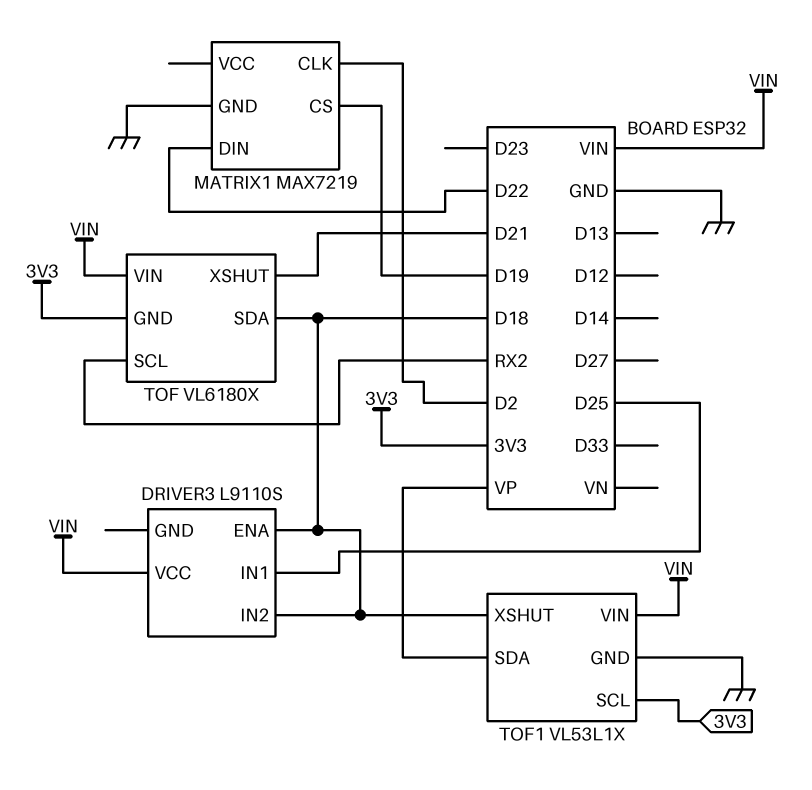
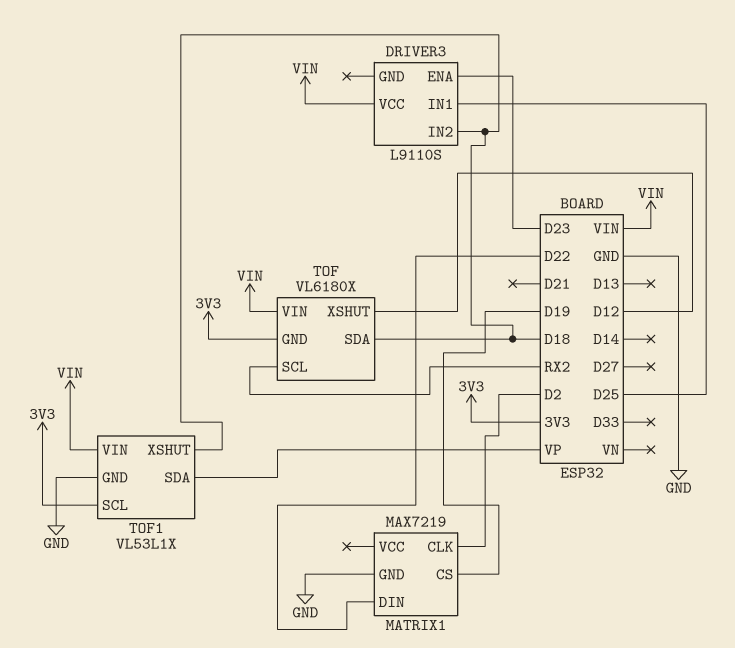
DRIVER3 pin ENA: D18 -> D23
TOF pin XSHUT: D21 -> D12

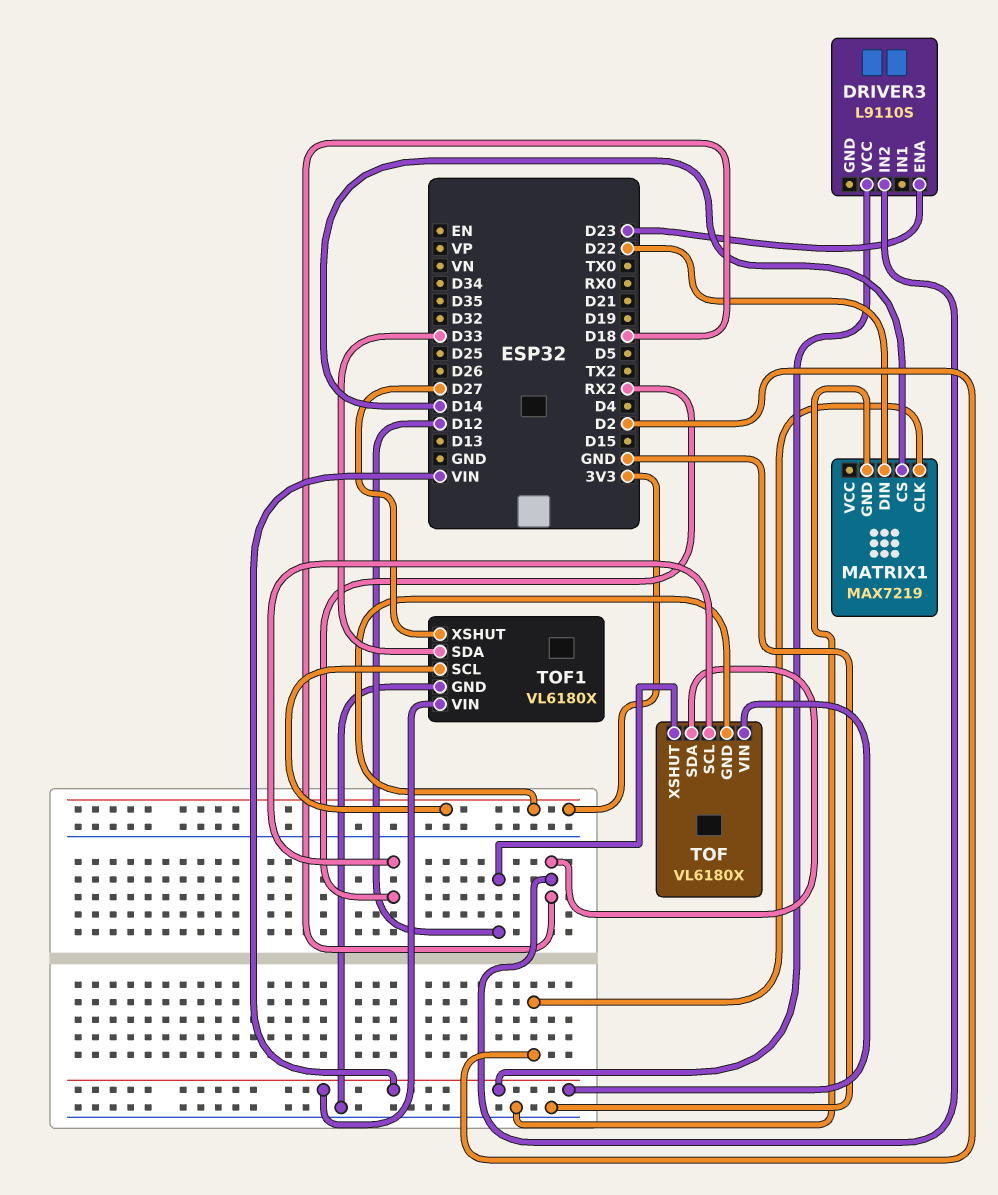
DRIVER3 pin IN1: D25 -> none
MATRIX1 pin CS: D19 -> D14
TOF1: VL53L1X -> VL6180X
TOF1 pin SDA: VP -> D33
TOF1 pin XSHUT: D18 -> D27

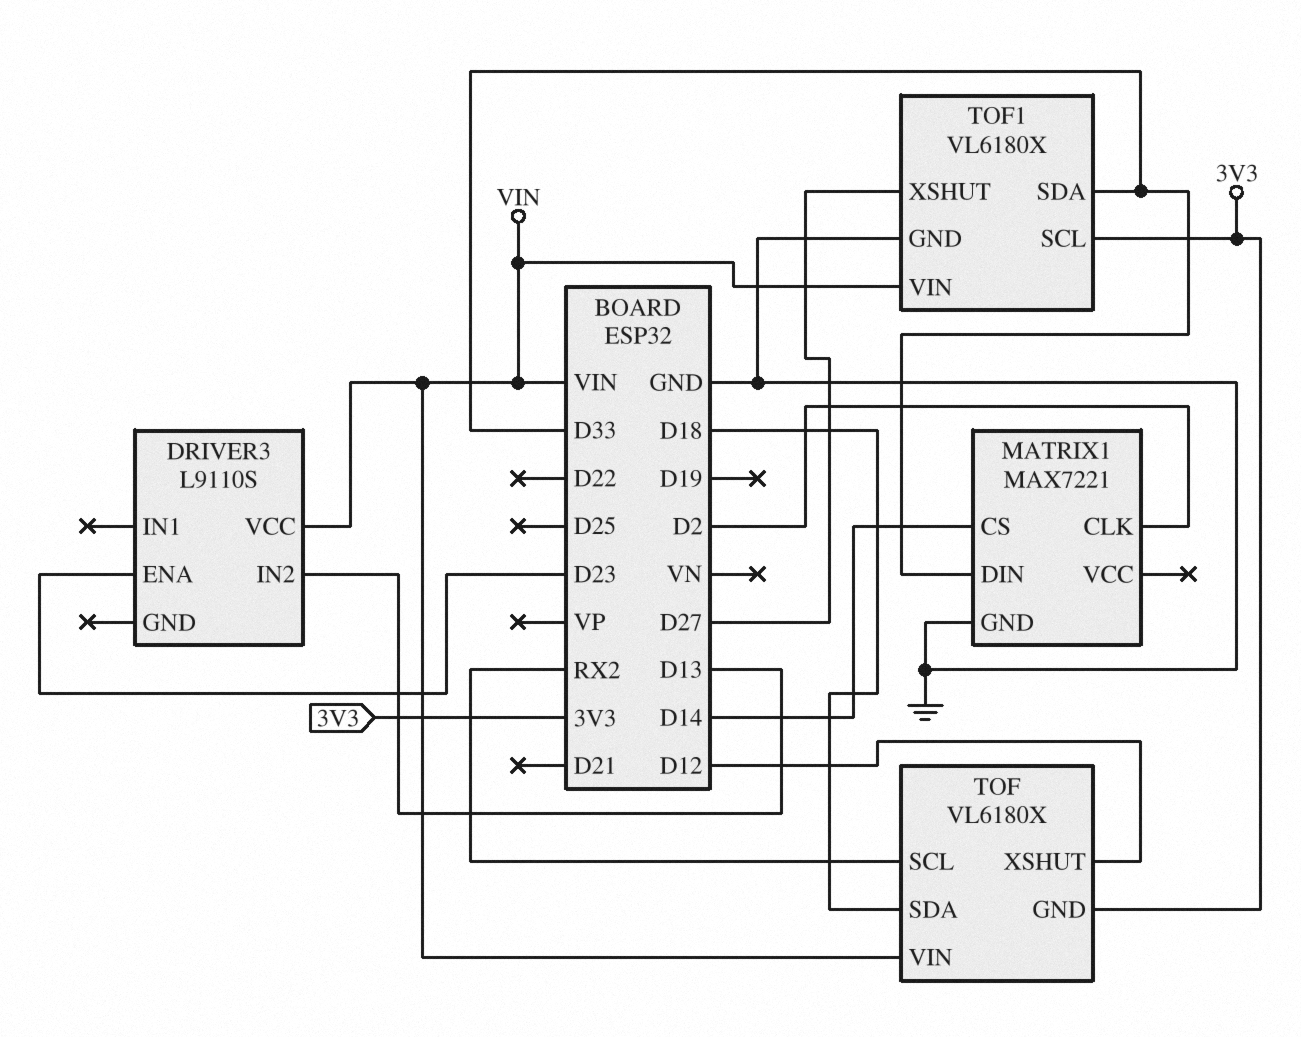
DRIVER3 pin IN2: D18 -> D13
MATRIX1: MAX7219 -> MAX7221
MATRIX1 pin DIN: D22 -> D33

